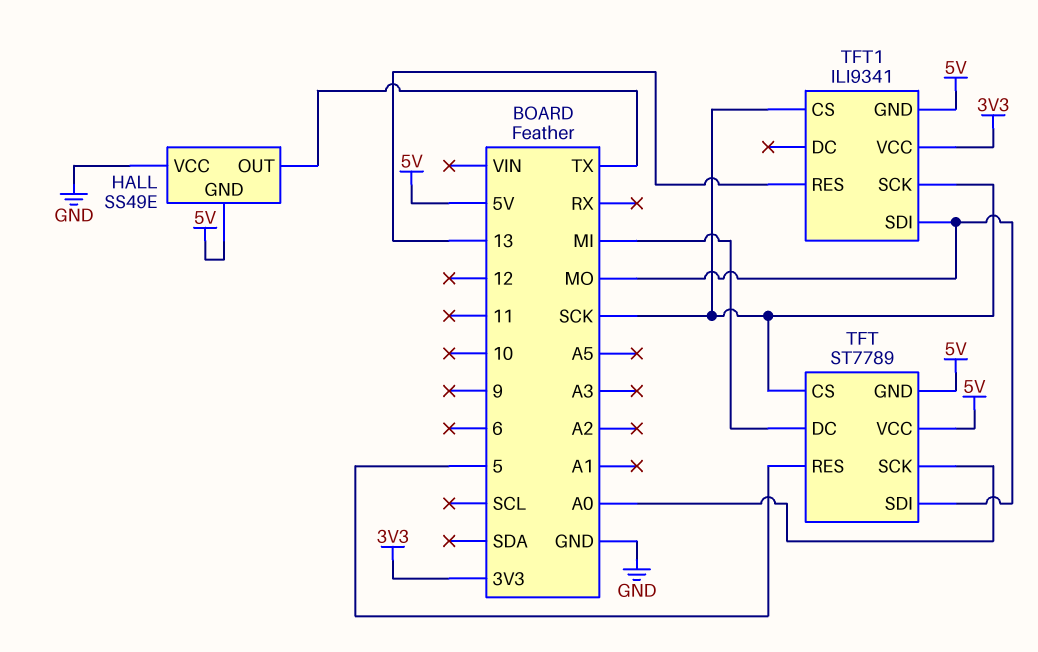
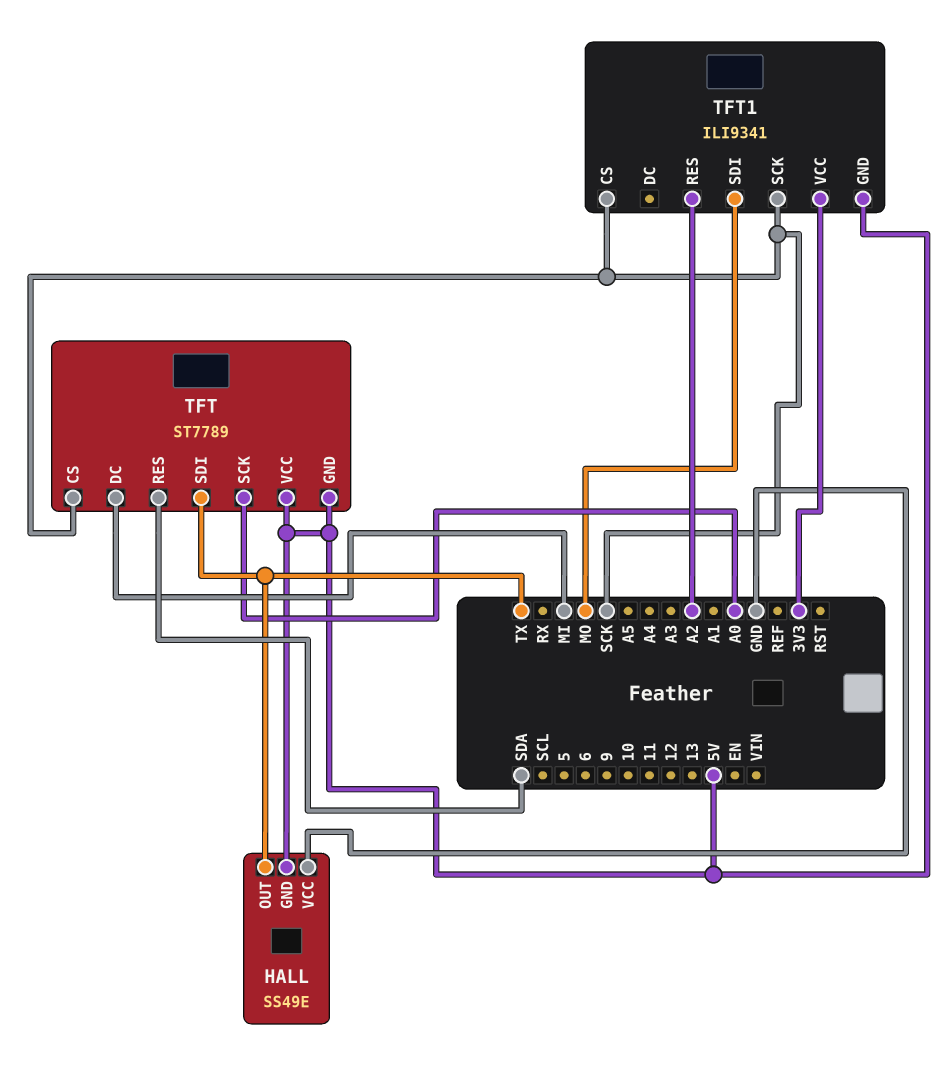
TFT pin RES: 5 -> SDA
TFT pin SDI: MO -> TX
TFT1 pin RES: 13 -> A2

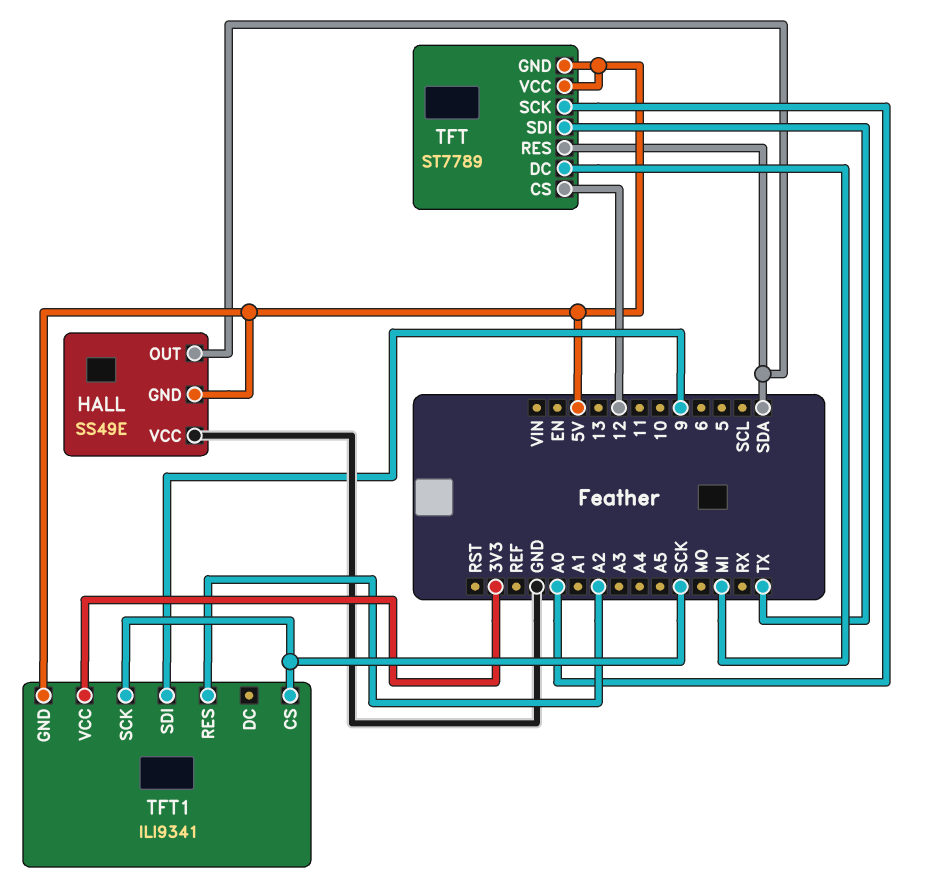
HALL pin OUT: TX -> SDA
TFT pin CS: SCK -> 12
TFT1 pin SDI: MO -> 9

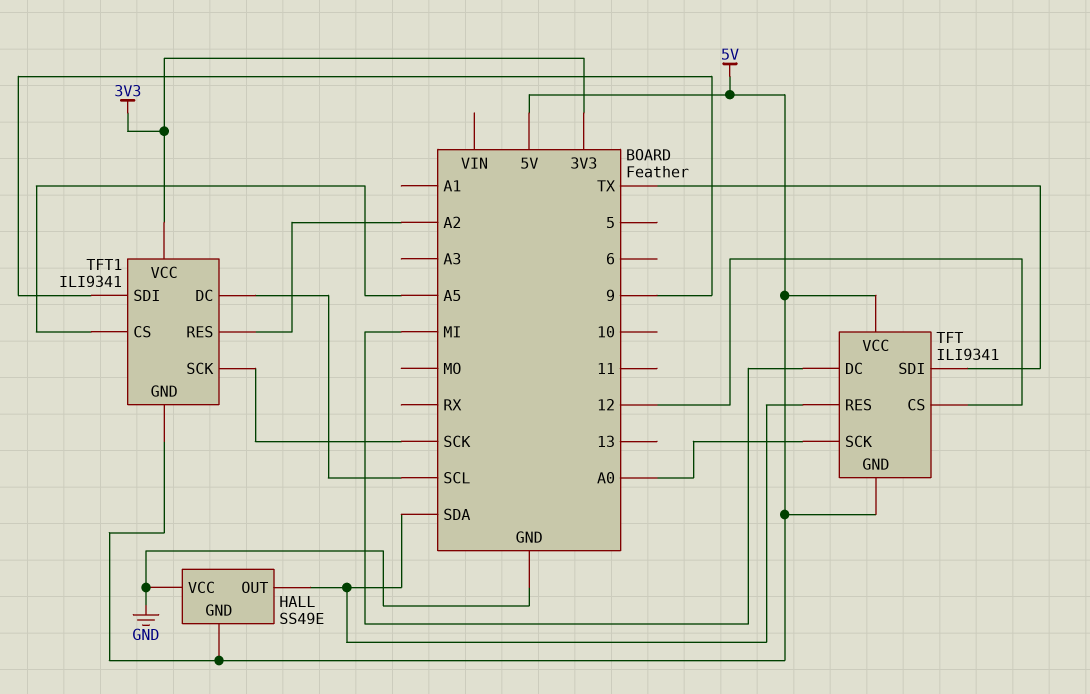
TFT: ST7789 -> ILI9341
TFT1 pin CS: SCK -> A5
TFT1 pin DC: none -> SCL

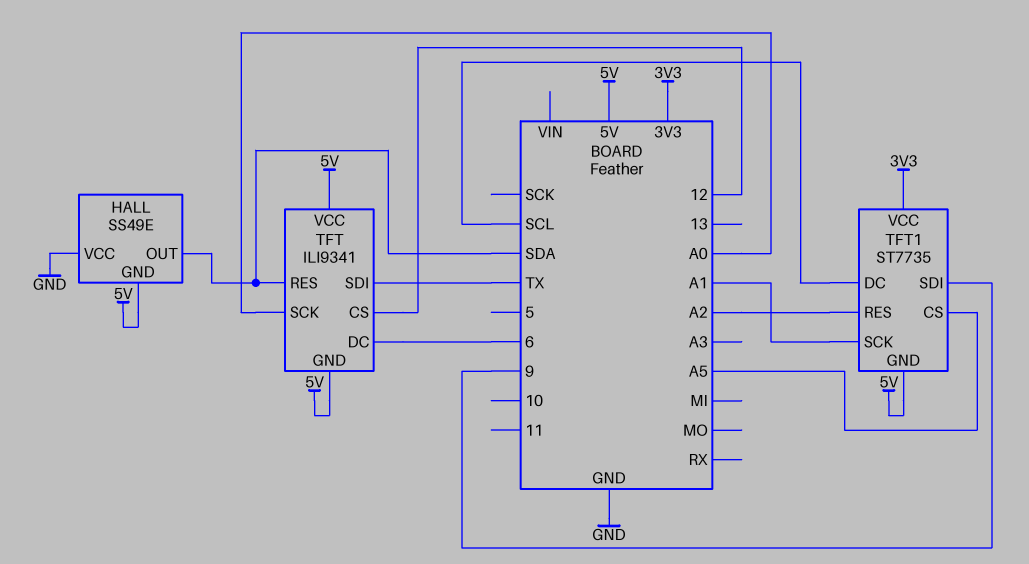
TFT pin DC: MI -> 6
TFT1: ILI9341 -> ST7735
TFT1 pin SCK: SCK -> A1

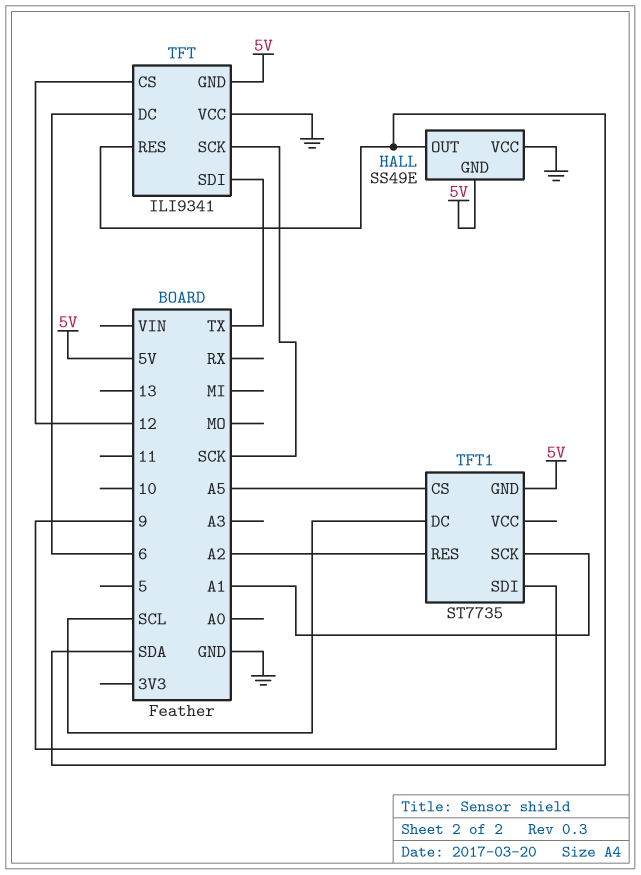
TFT pin SCK: A0 -> SCK
TFT pin VCC: 5V -> GND
TFT1 pin VCC: 3V3 -> none

